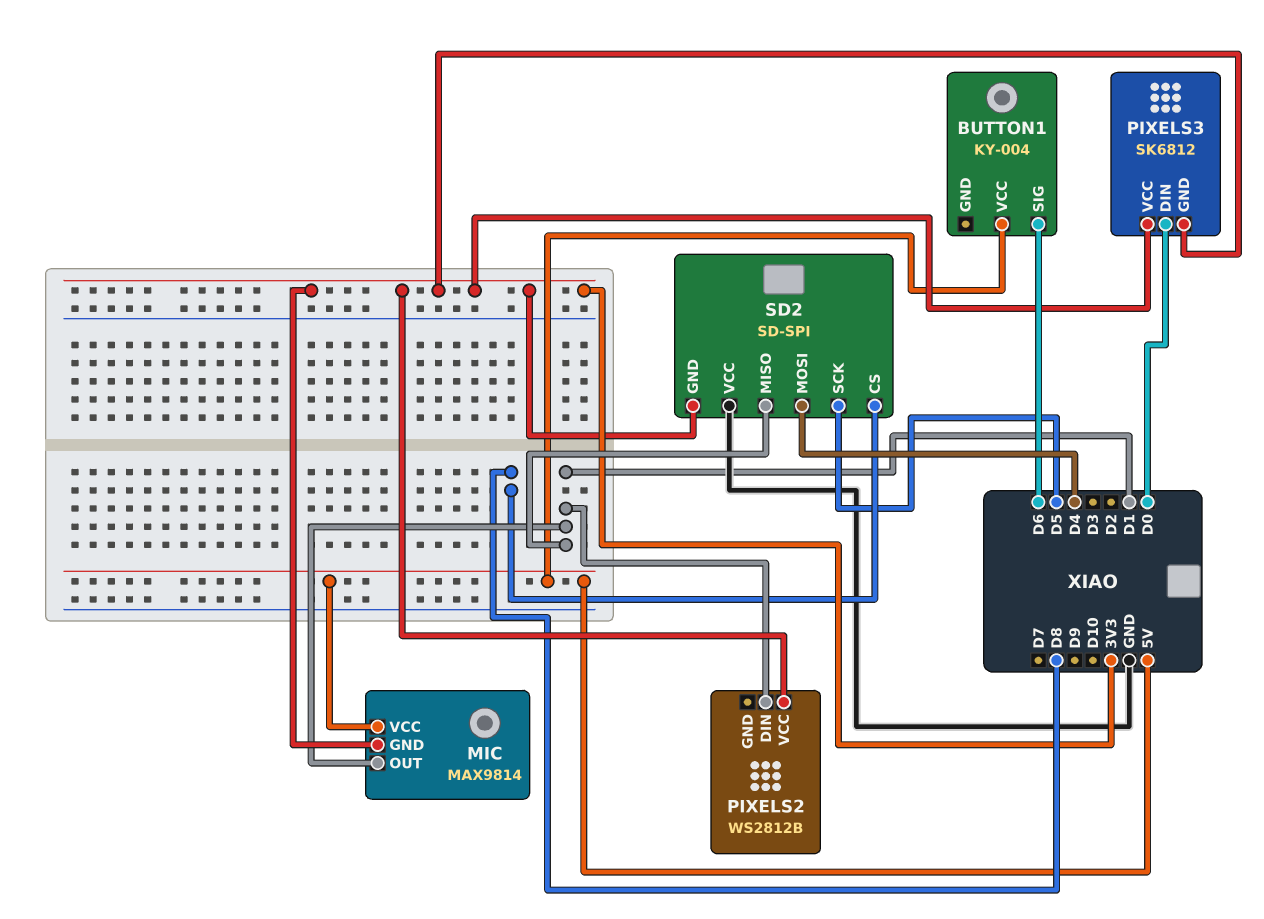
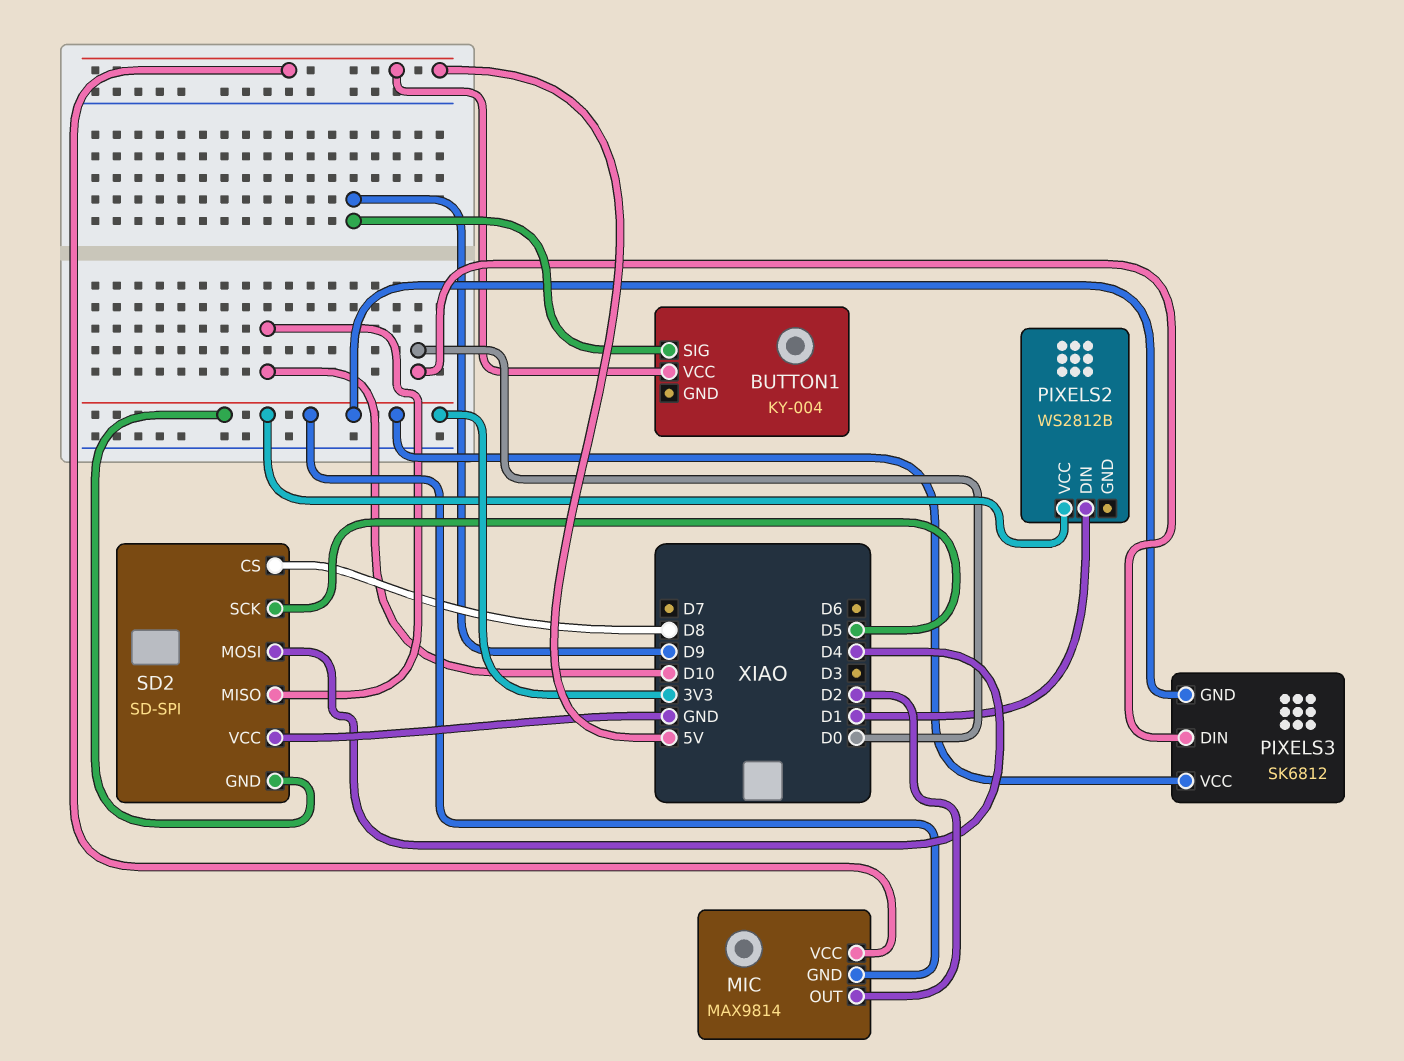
BUTTON1 pin SIG: D6 -> D9
MIC pin OUT: D1 -> D2
SD2 pin MISO: D1 -> D10

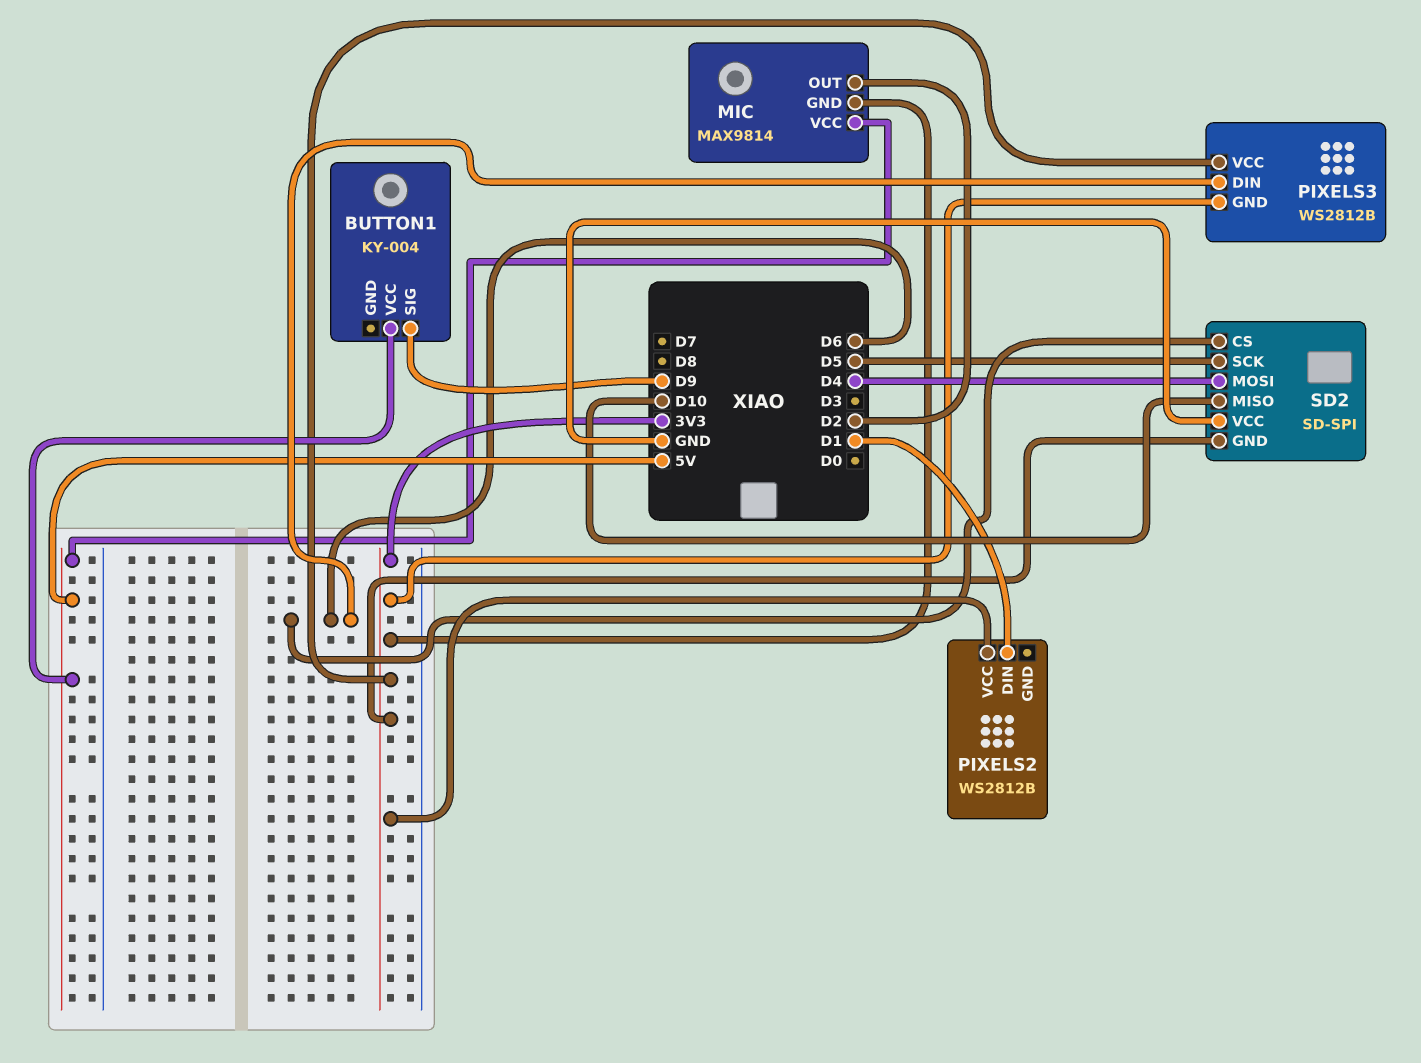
PIXELS3: SK6812 -> WS2812B
PIXELS3 pin DIN: D0 -> D6
SD2 pin CS: D8 -> D6

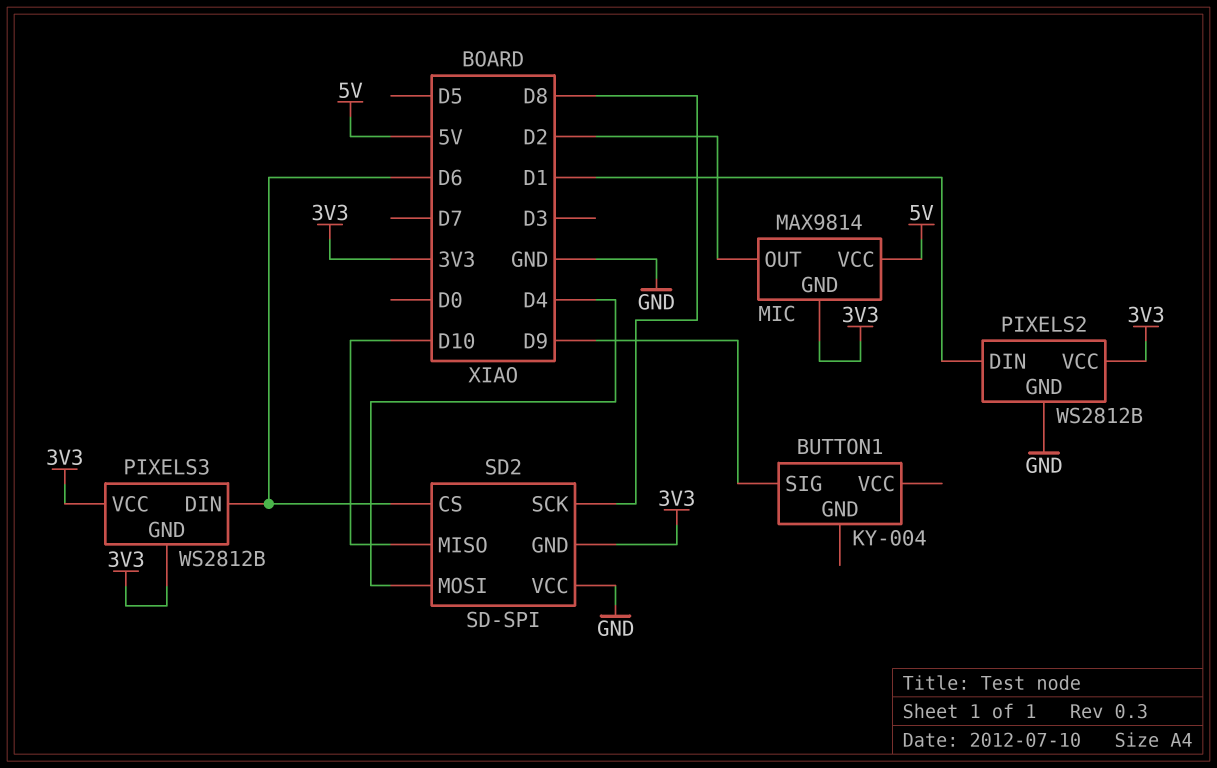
BUTTON1 pin VCC: 5V -> none
PIXELS2 pin GND: none -> GND
SD2 pin SCK: D5 -> D8

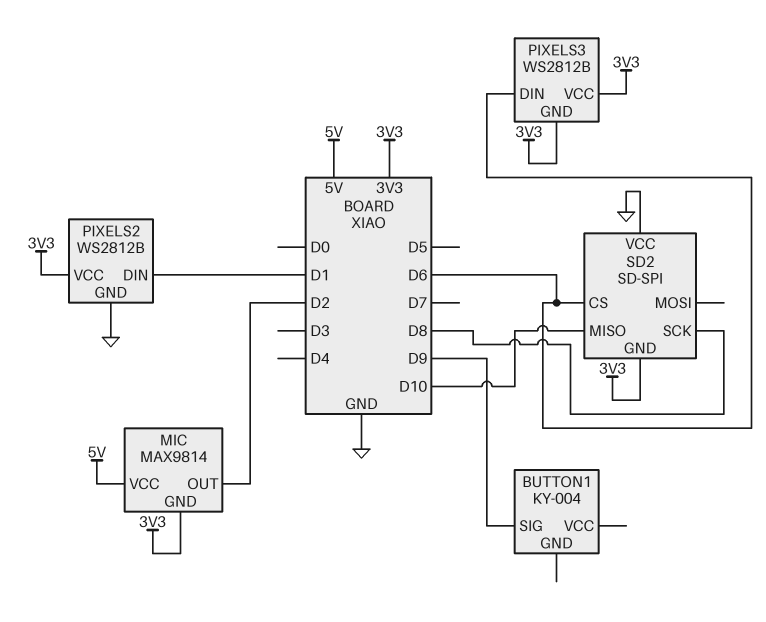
SD2 pin MOSI: D4 -> none

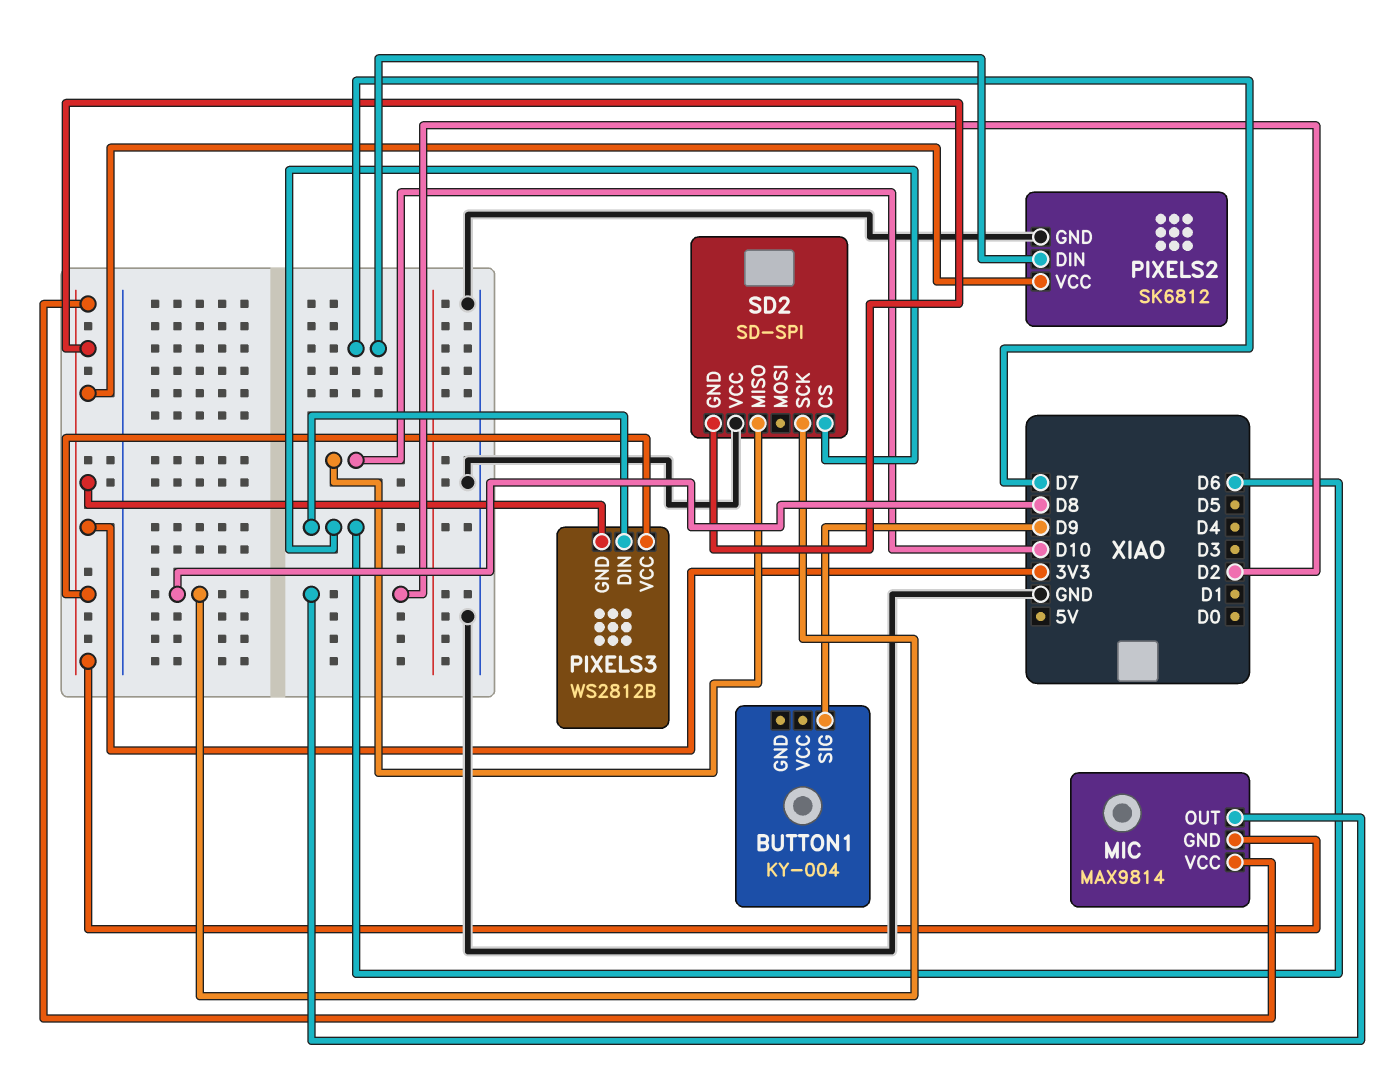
MIC pin VCC: 5V -> 3V3
PIXELS2: WS2812B -> SK6812
PIXELS2 pin DIN: D1 -> D7

